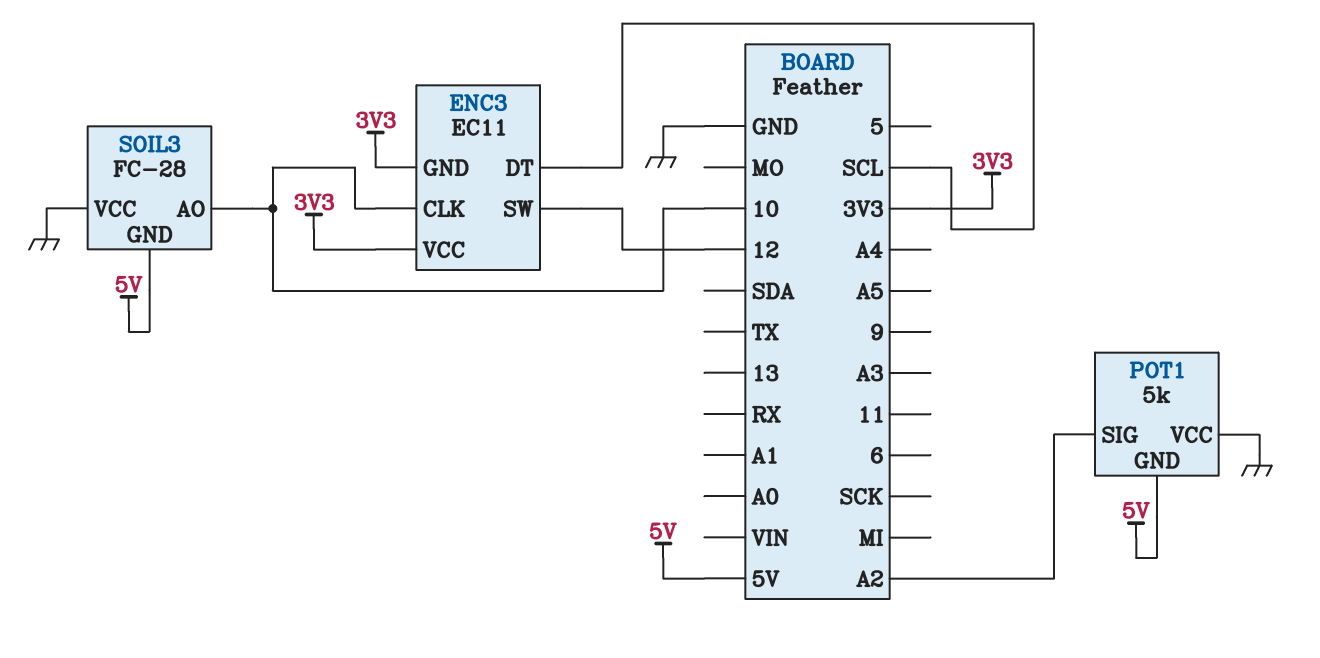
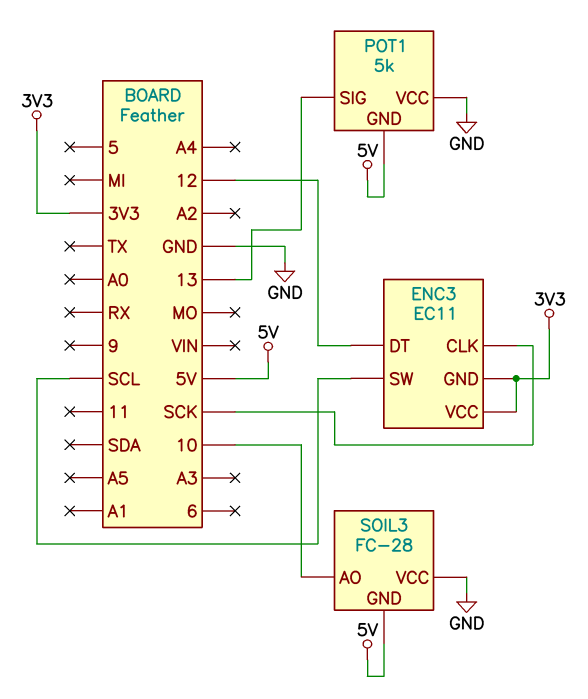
ENC3 pin CLK: 10 -> SCK
ENC3 pin DT: SCL -> 12
ENC3 pin SW: 12 -> SCL
POT1 pin SIG: A2 -> 13

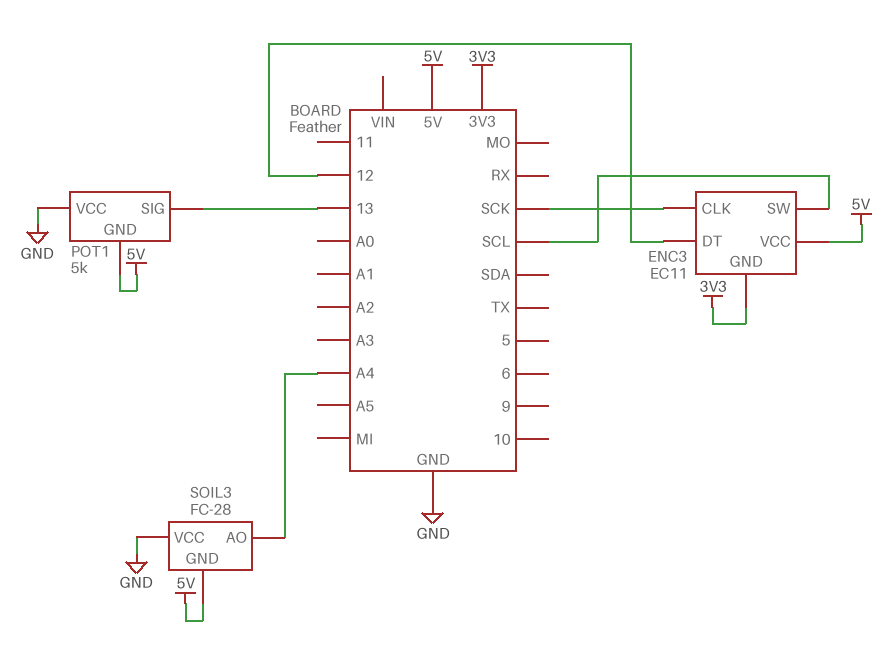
ENC3 pin VCC: 3V3 -> 5V
SOIL3 pin AO: 10 -> A4

